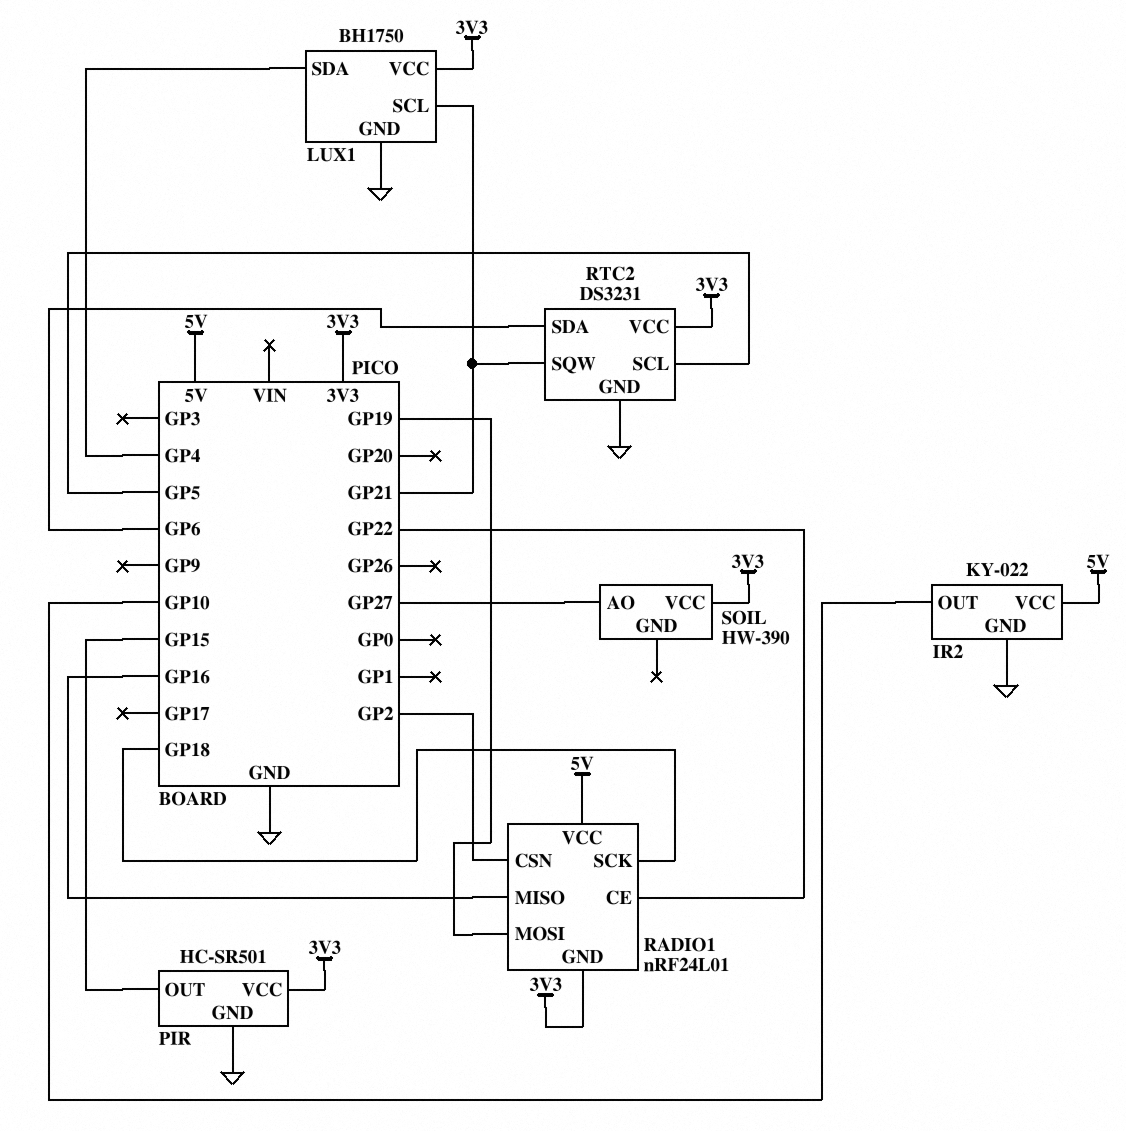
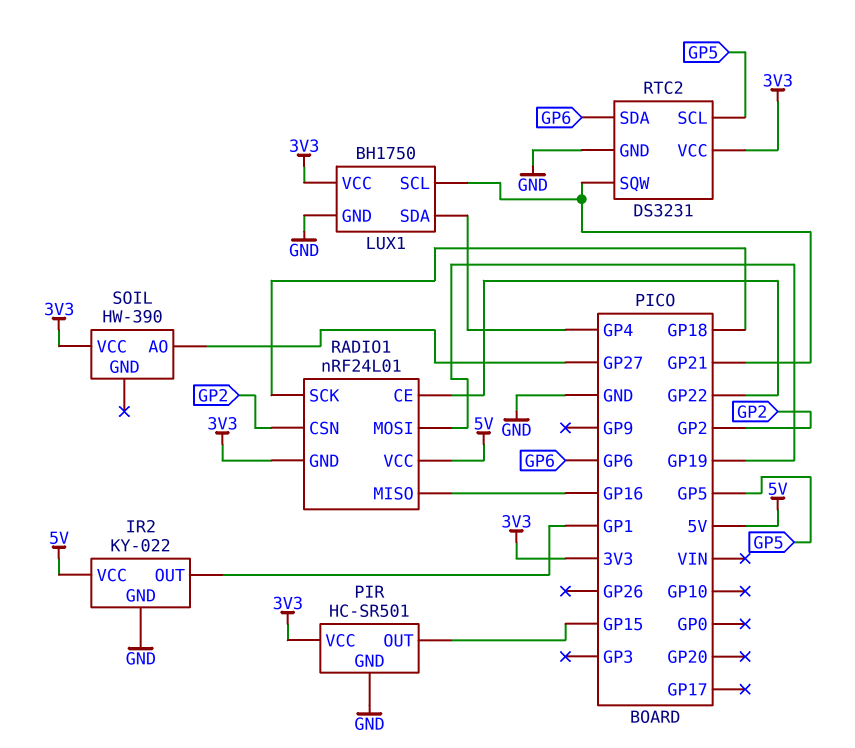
IR2 pin OUT: GP10 -> GP1

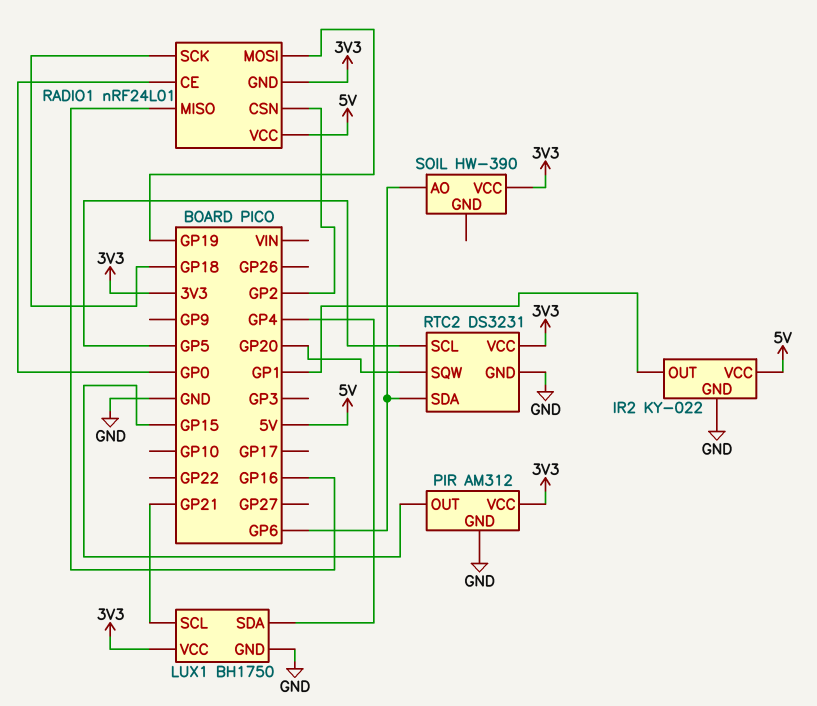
PIR: HC-SR501 -> AM312
RADIO1 pin CE: GP22 -> GP0
RTC2 pin SQW: GP21 -> GP20
SOIL pin AO: GP27 -> GP6

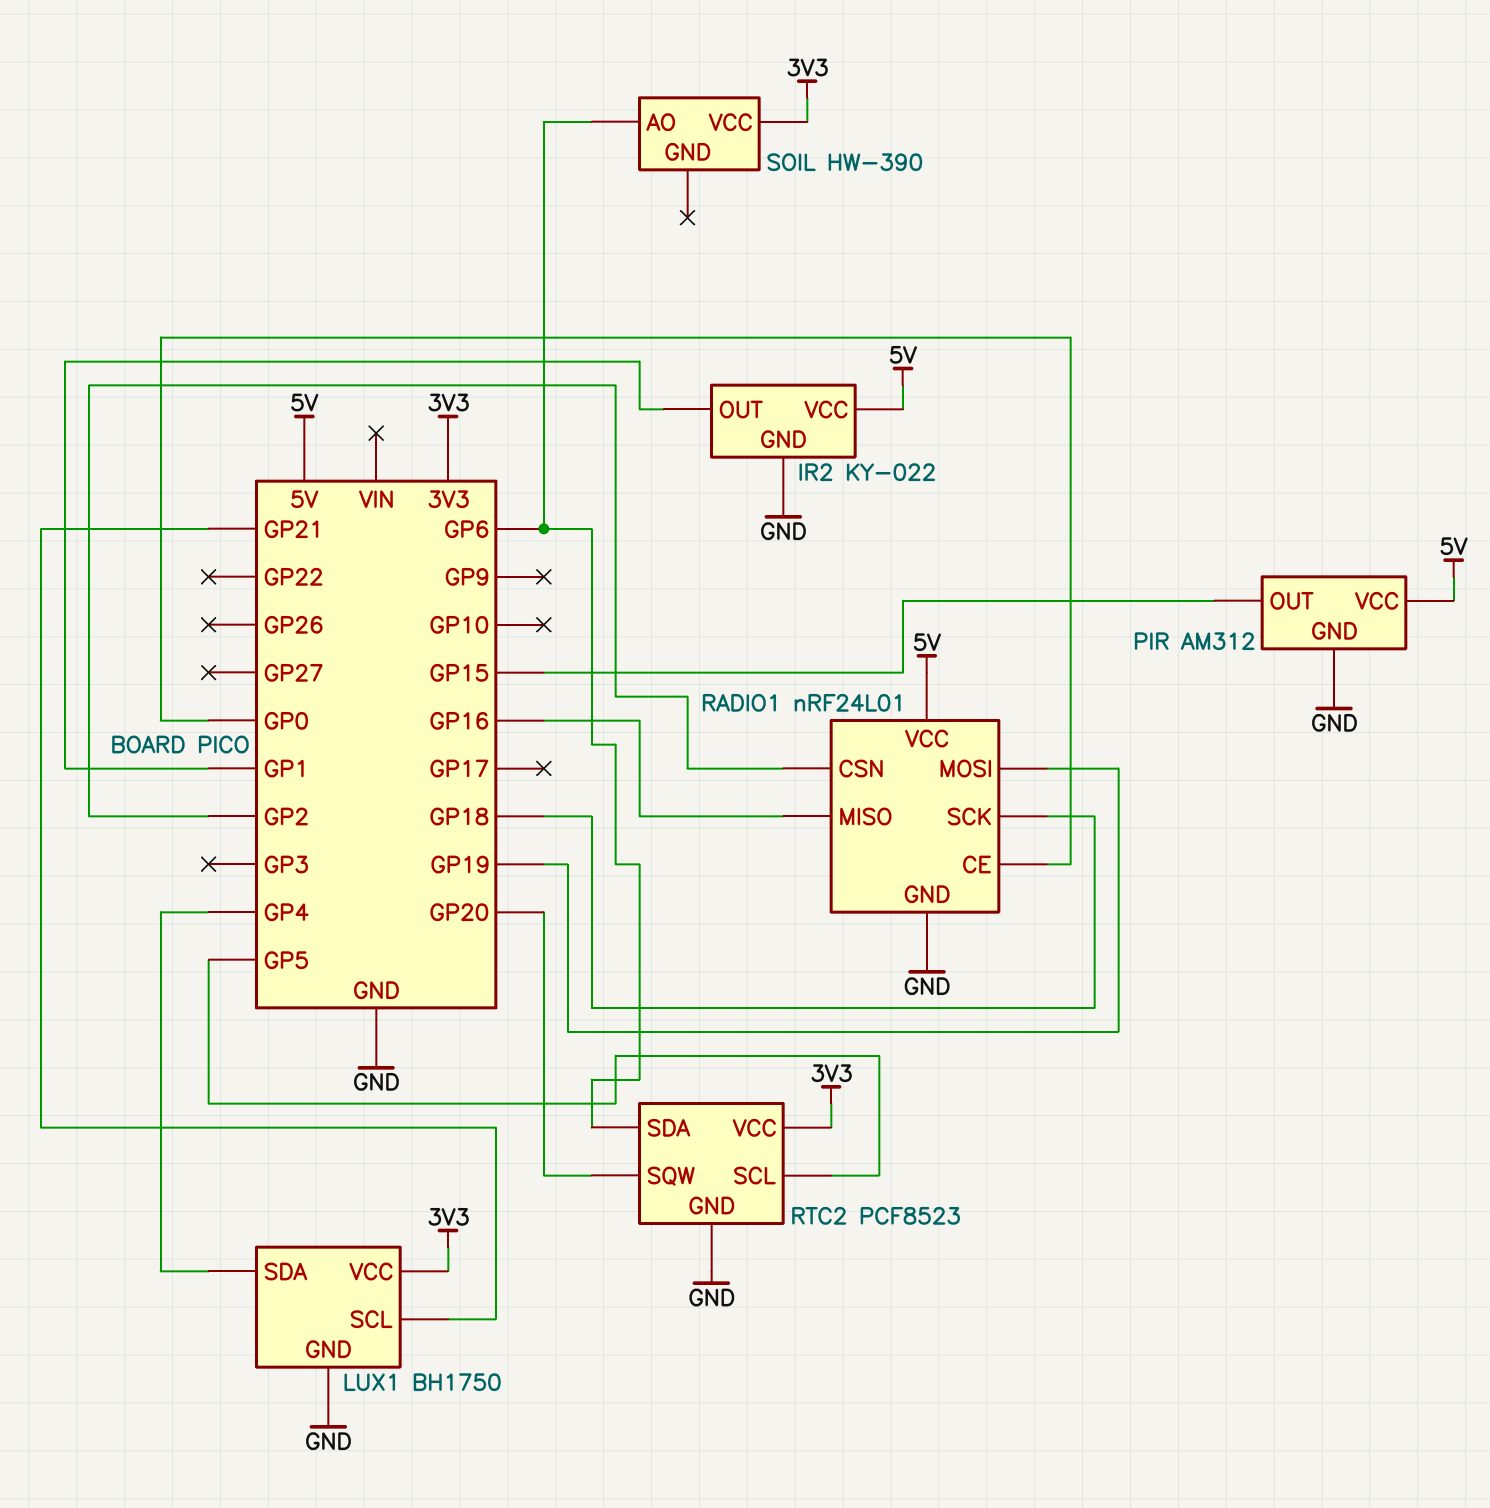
PIR pin VCC: 3V3 -> 5V
RADIO1 pin GND: 3V3 -> GND
RTC2: DS3231 -> PCF8523

